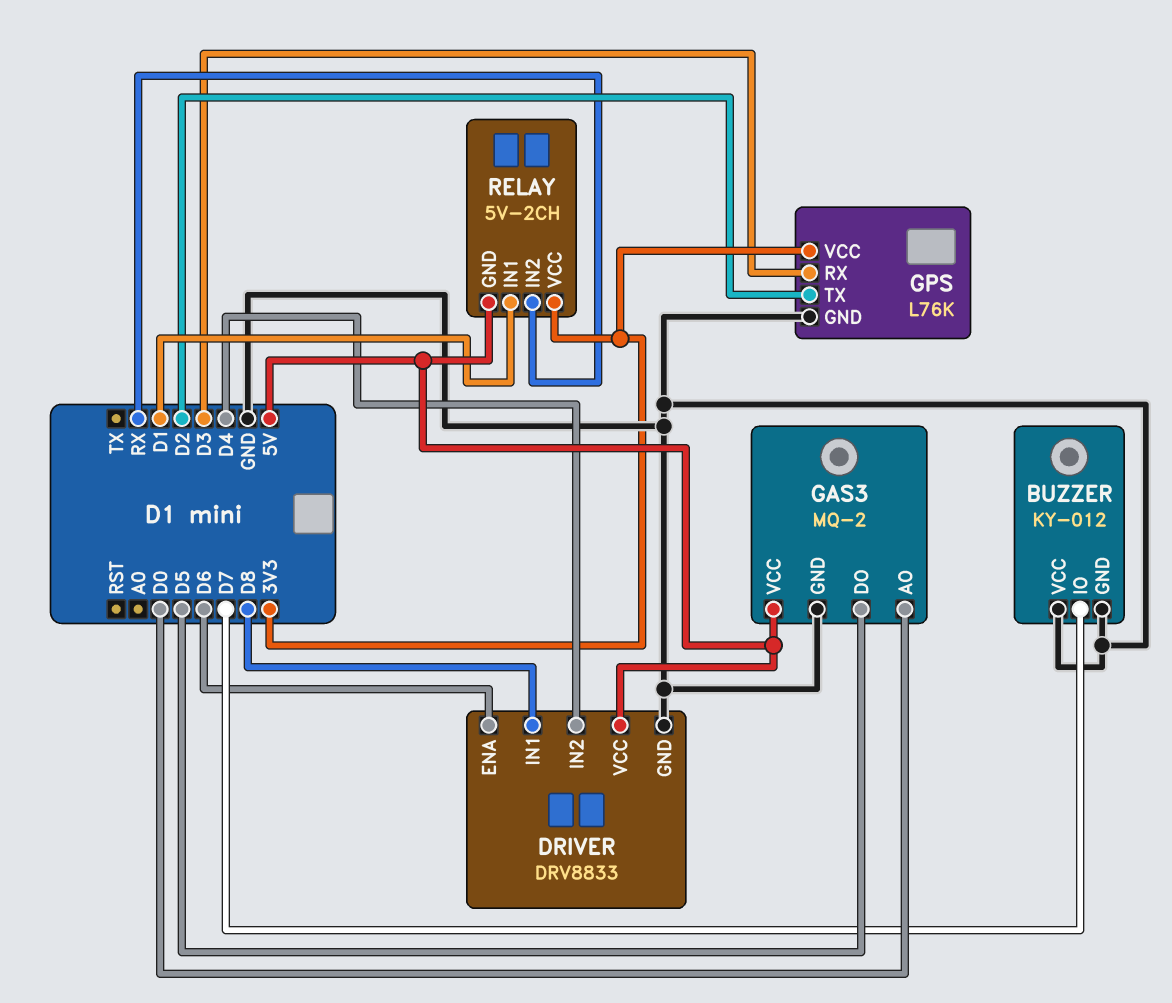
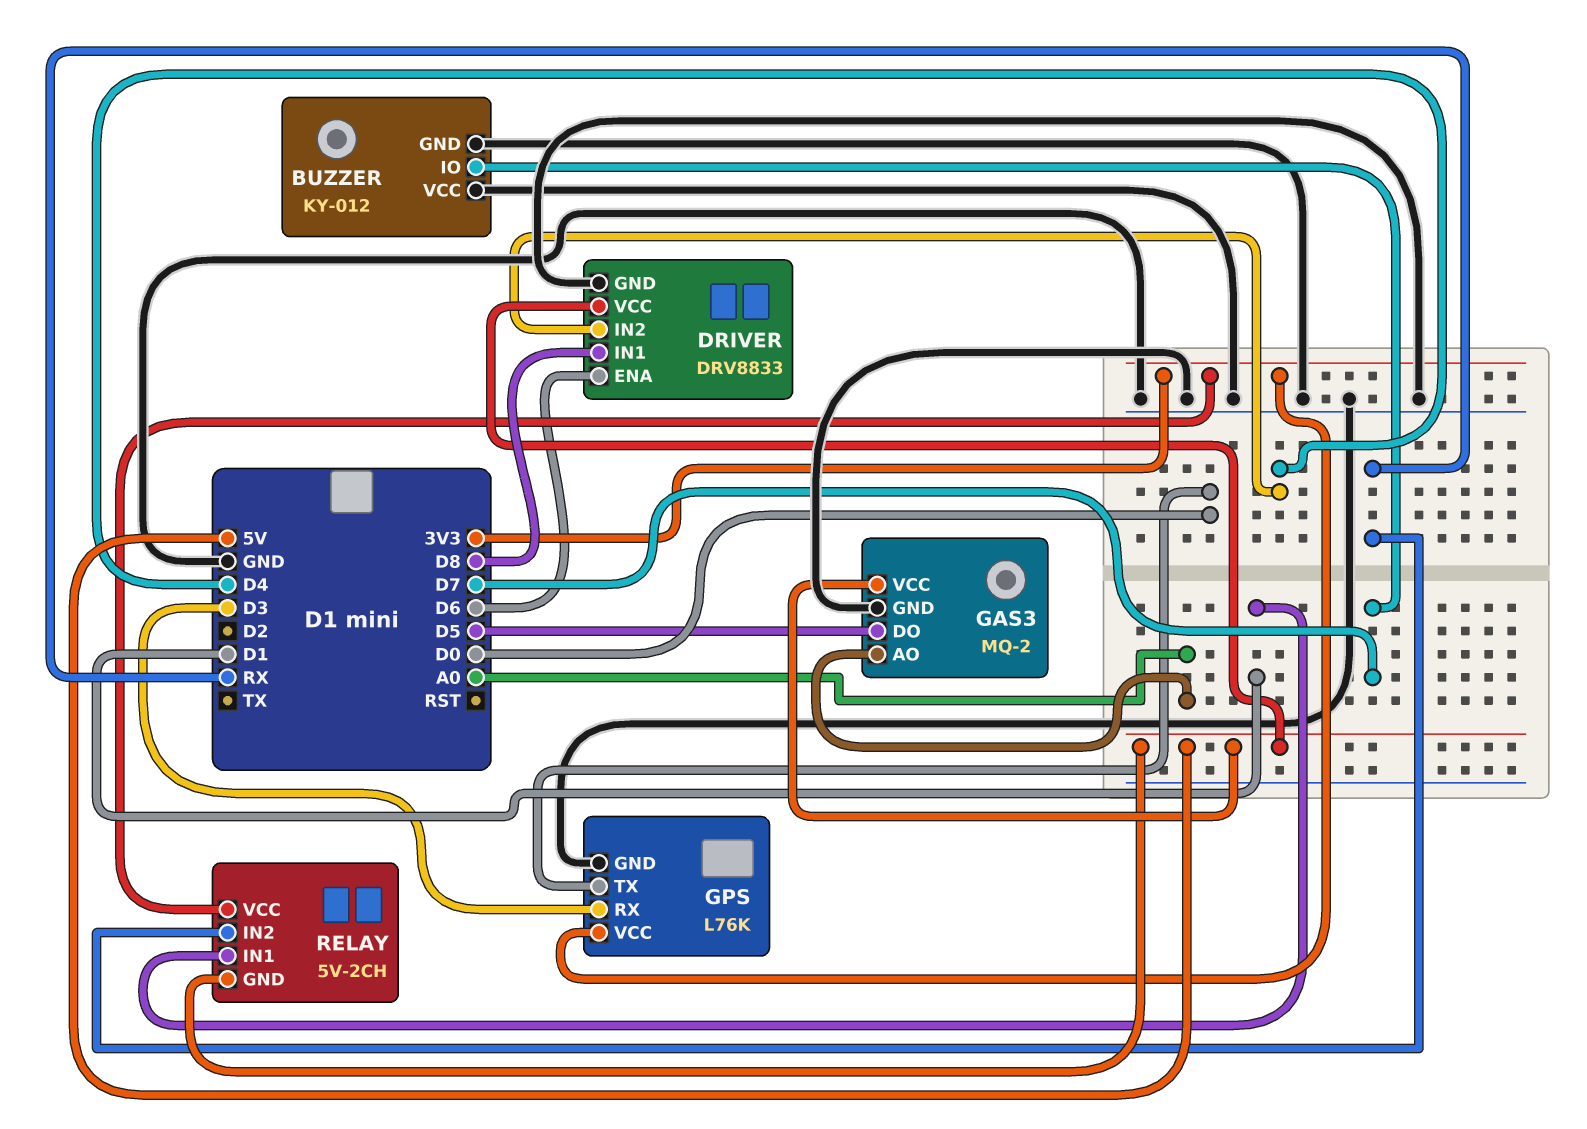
GAS3 pin AO: D0 -> A0
GPS pin TX: D2 -> D0

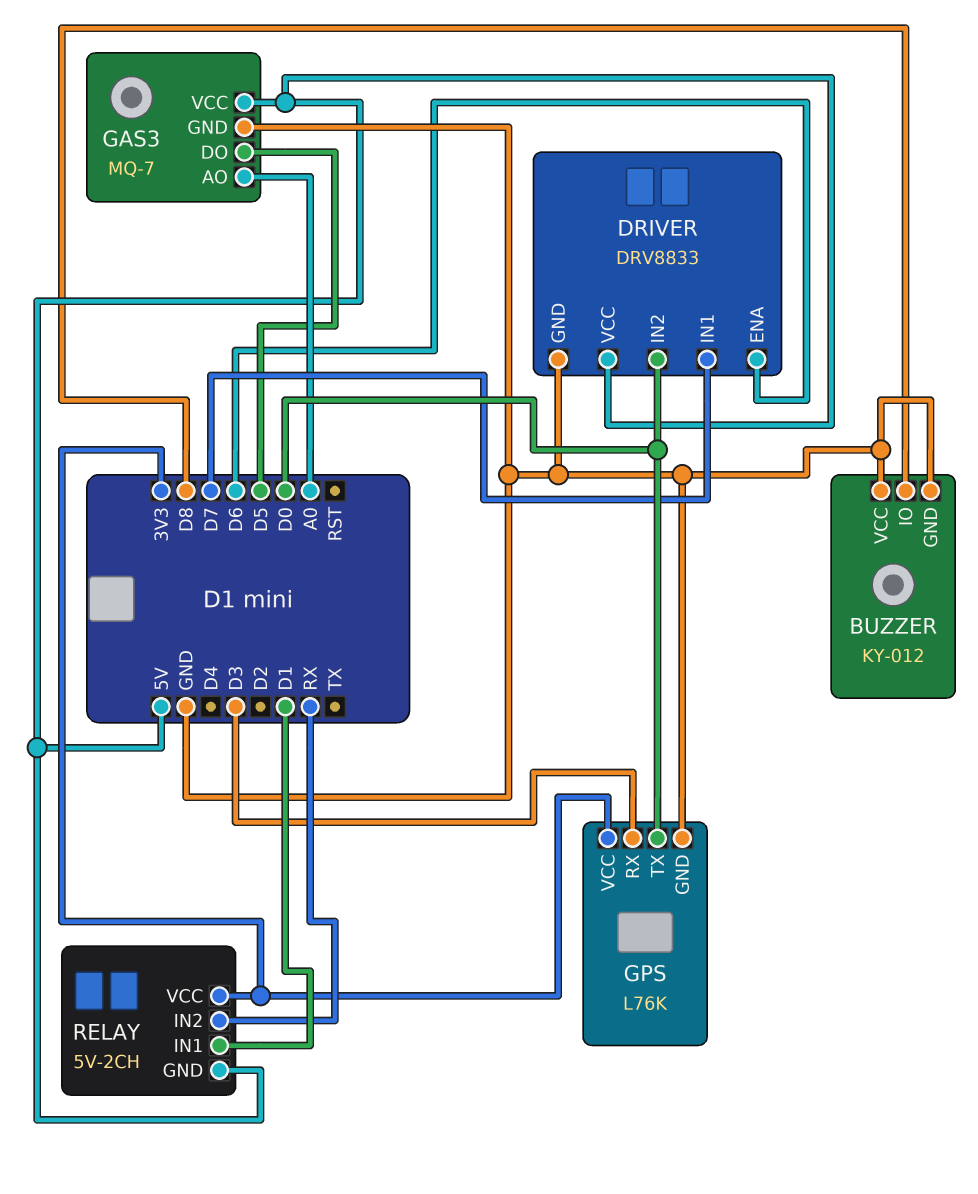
BUZZER pin IO: D7 -> D8
DRIVER pin IN1: D8 -> D7
DRIVER pin IN2: D4 -> D0
GAS3: MQ-2 -> MQ-7

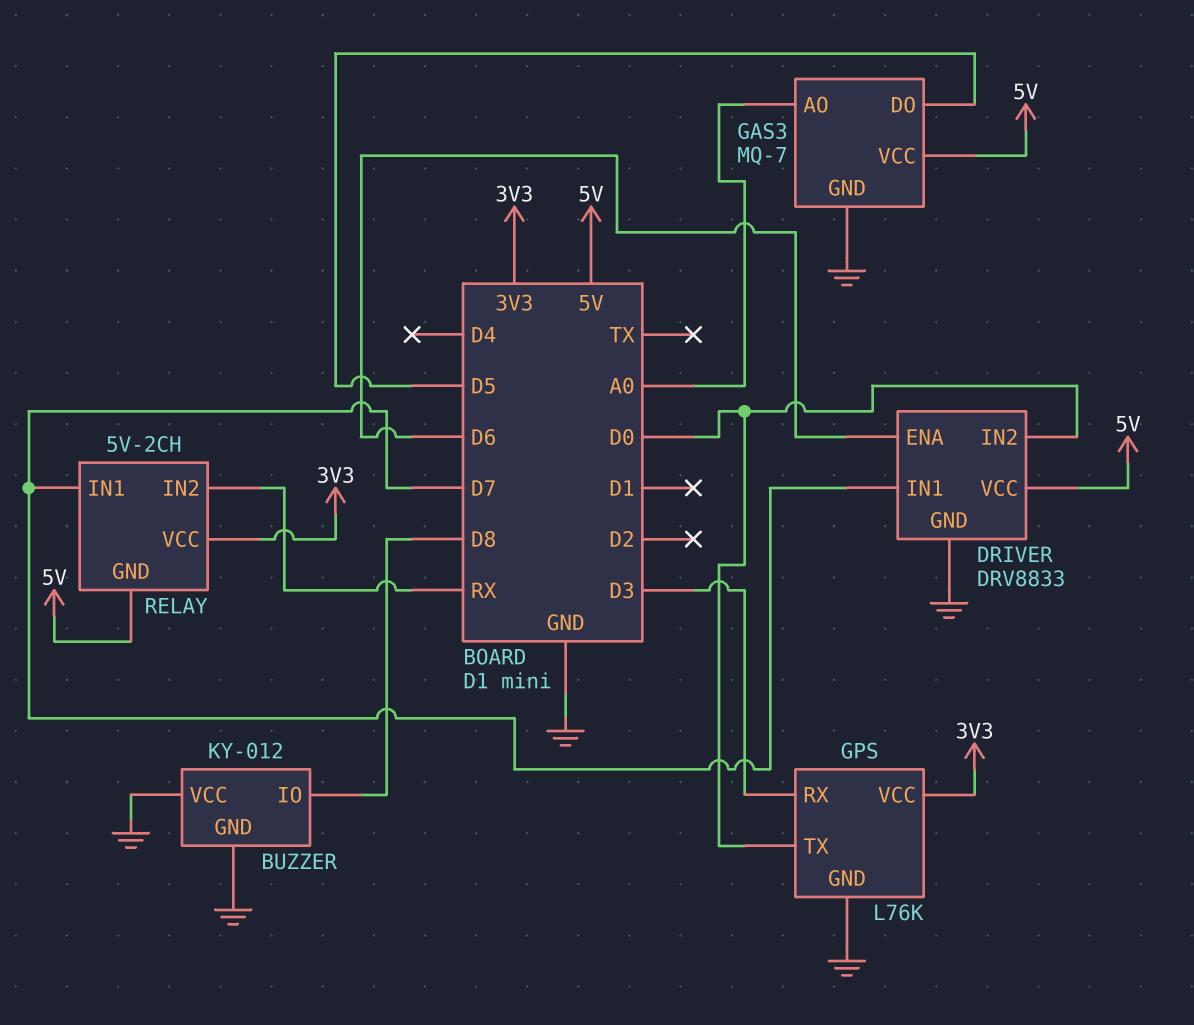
RELAY pin IN1: D1 -> D7

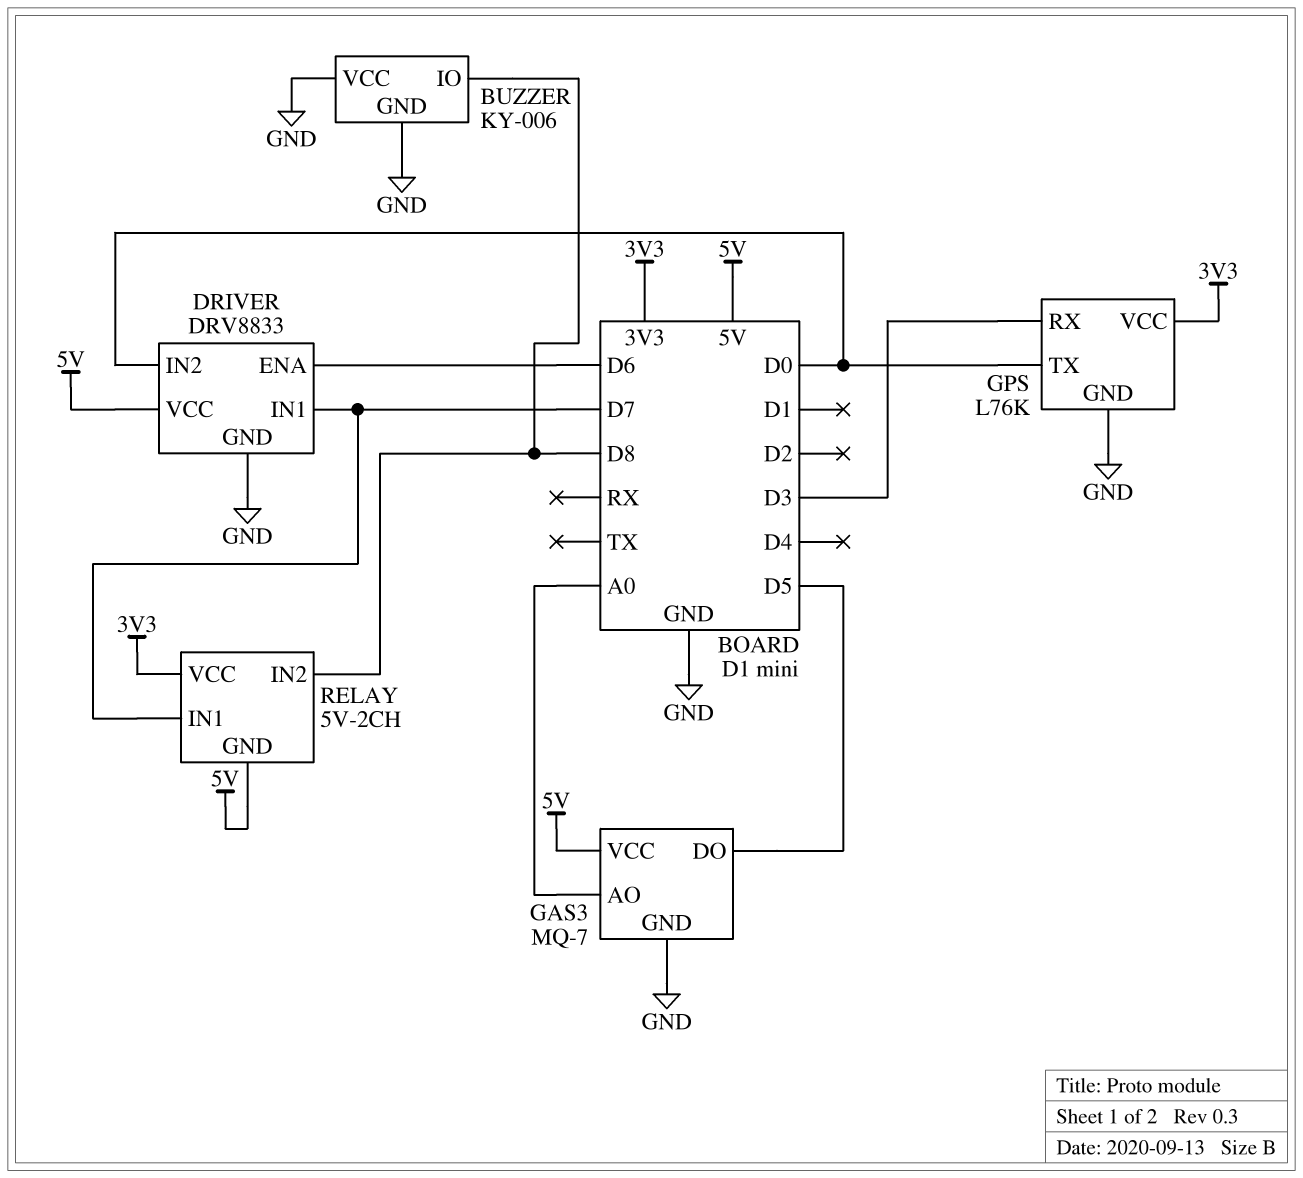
BUZZER: KY-012 -> KY-006
RELAY pin IN2: RX -> D8

